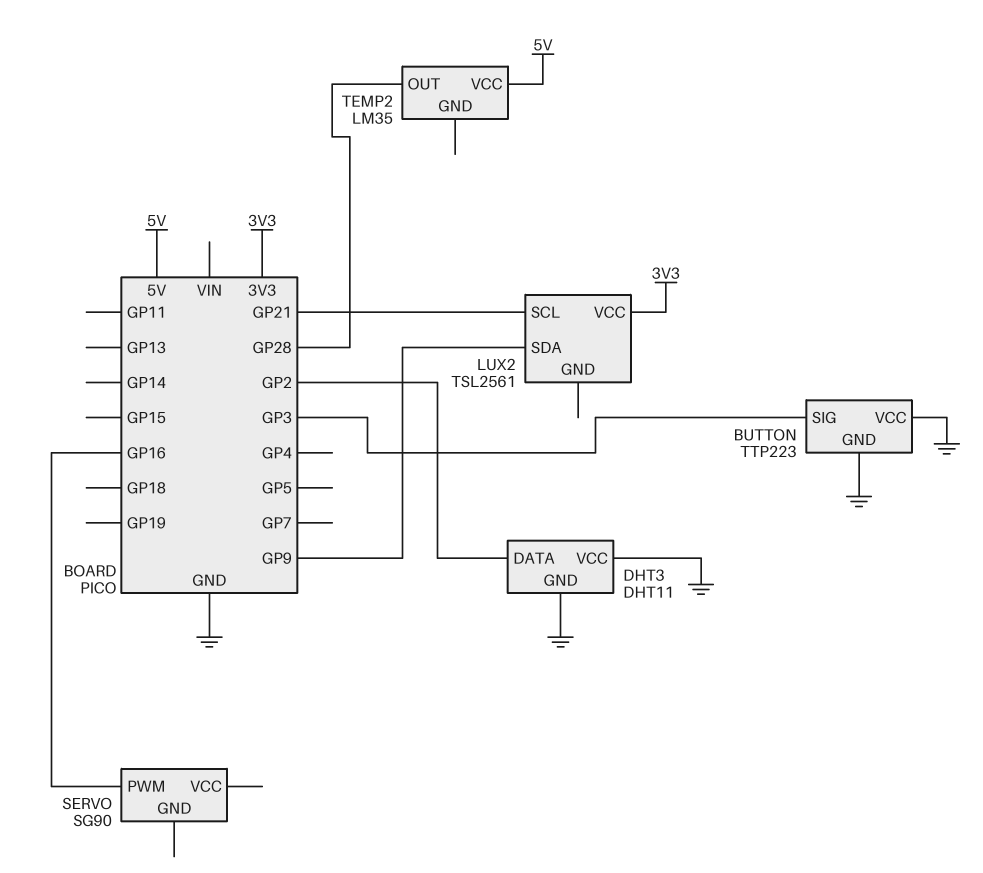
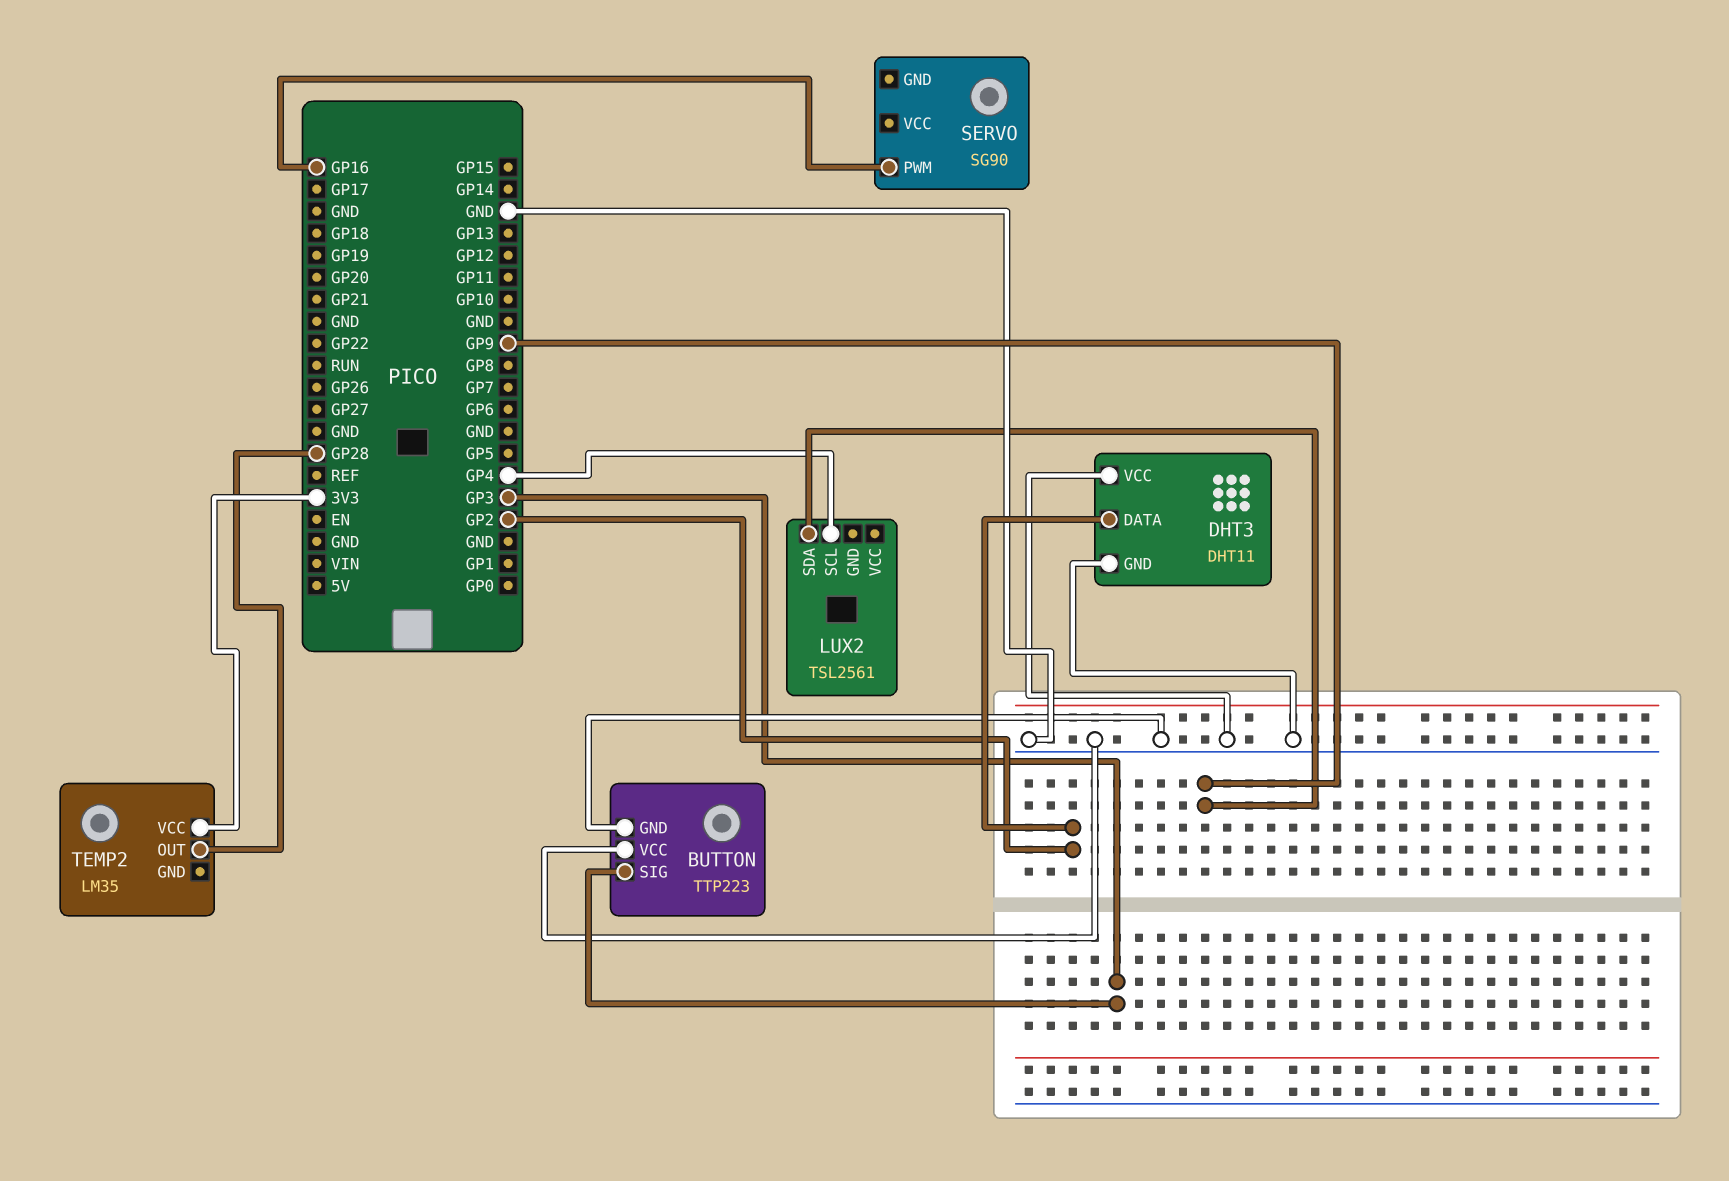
LUX2 pin SCL: GP21 -> GP4
LUX2 pin VCC: 3V3 -> none
TEMP2 pin VCC: 5V -> 3V3

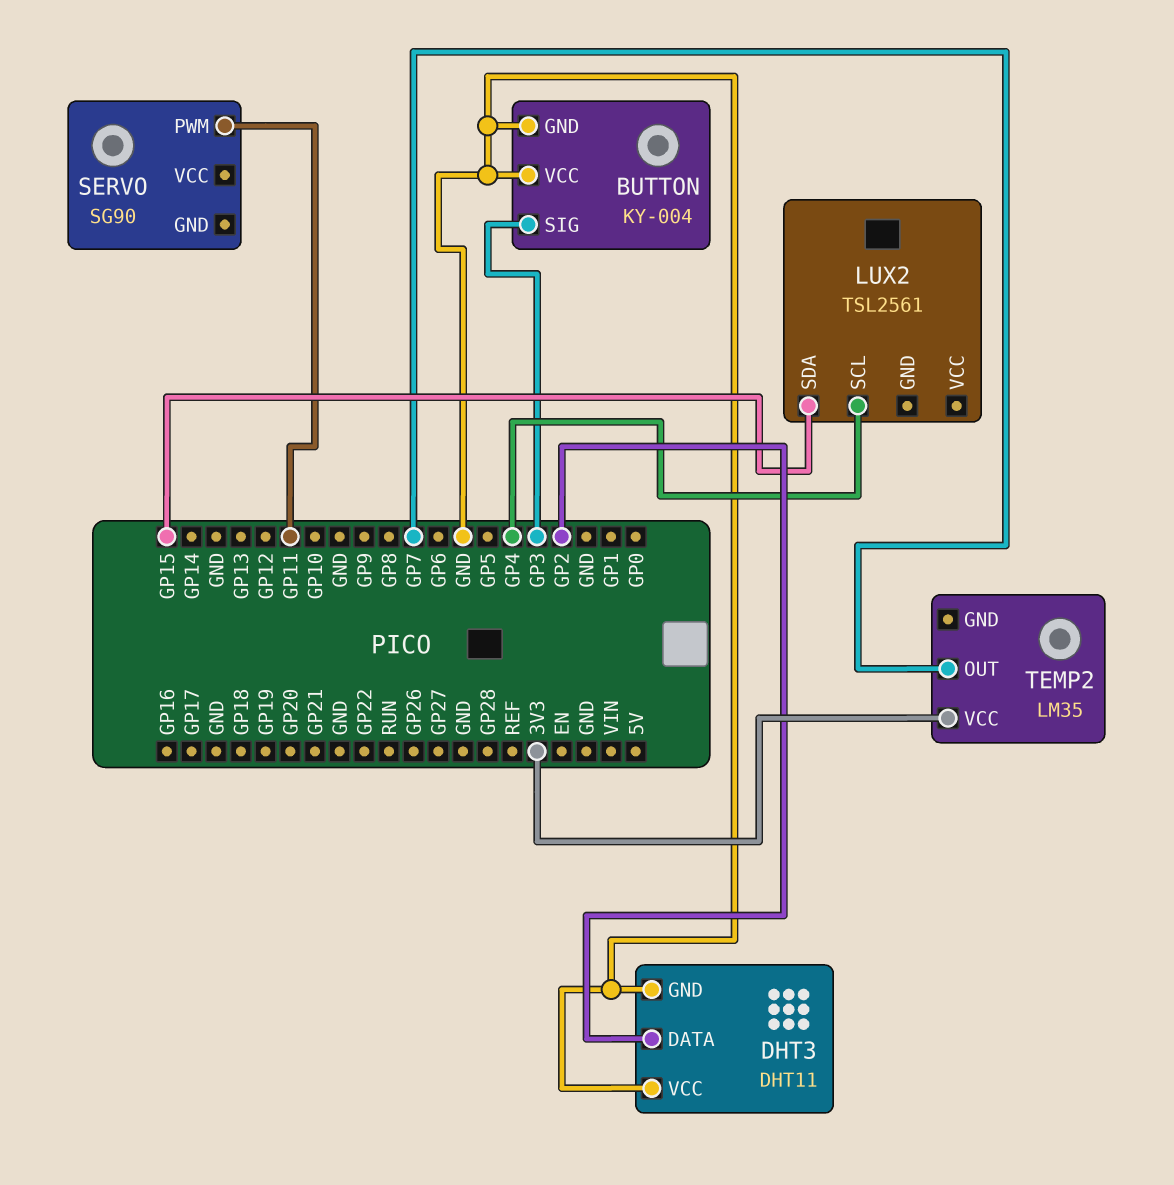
BUTTON: TTP223 -> KY-004
LUX2 pin SDA: GP9 -> GP15
SERVO pin PWM: GP16 -> GP11
TEMP2 pin OUT: GP28 -> GP7

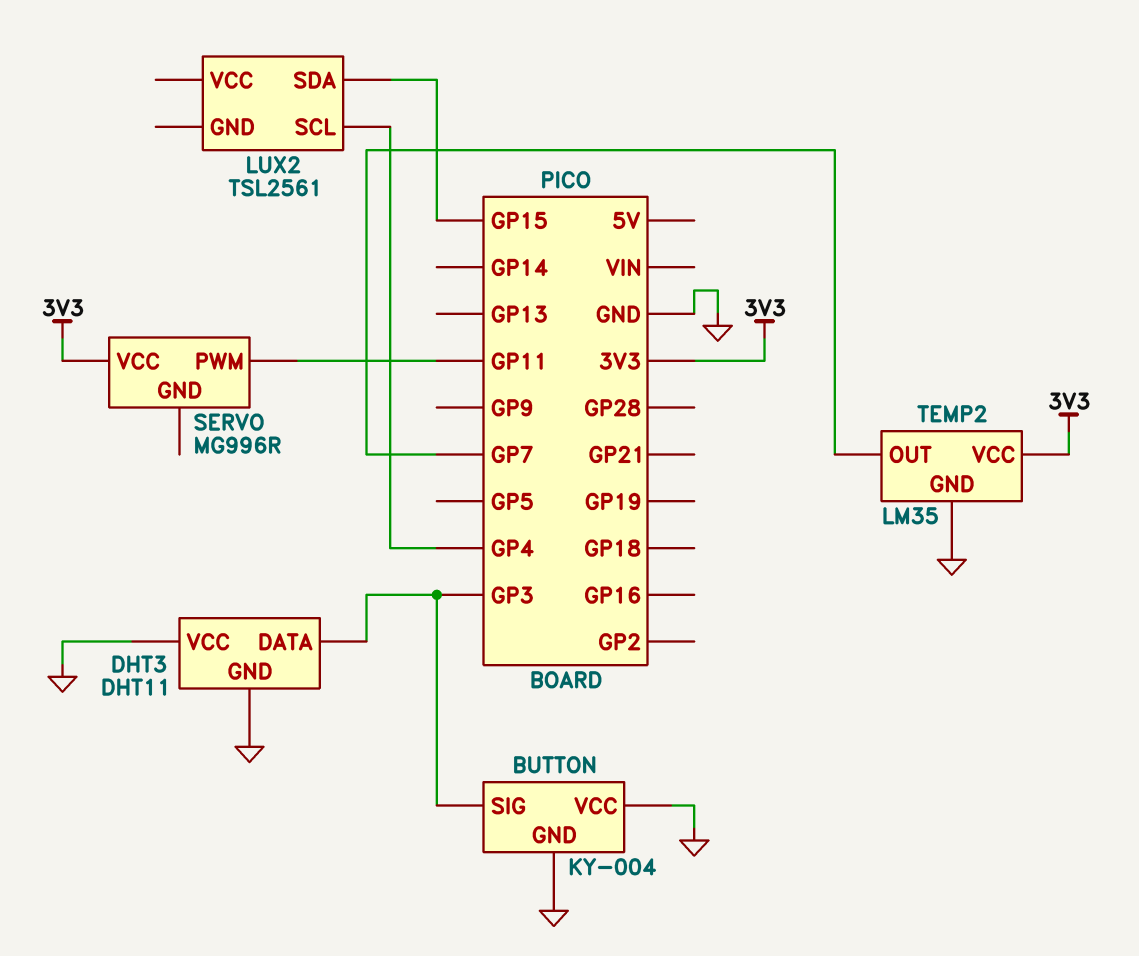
DHT3 pin DATA: GP2 -> GP3
SERVO: SG90 -> MG996R
SERVO pin VCC: none -> 3V3
TEMP2 pin GND: none -> GND

